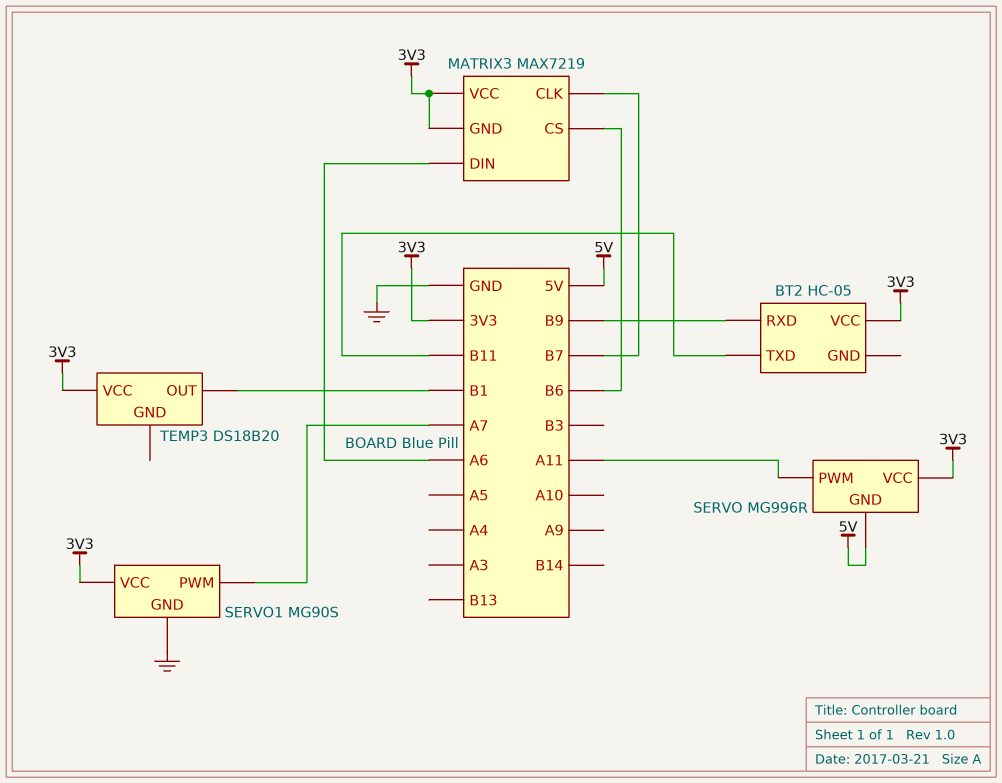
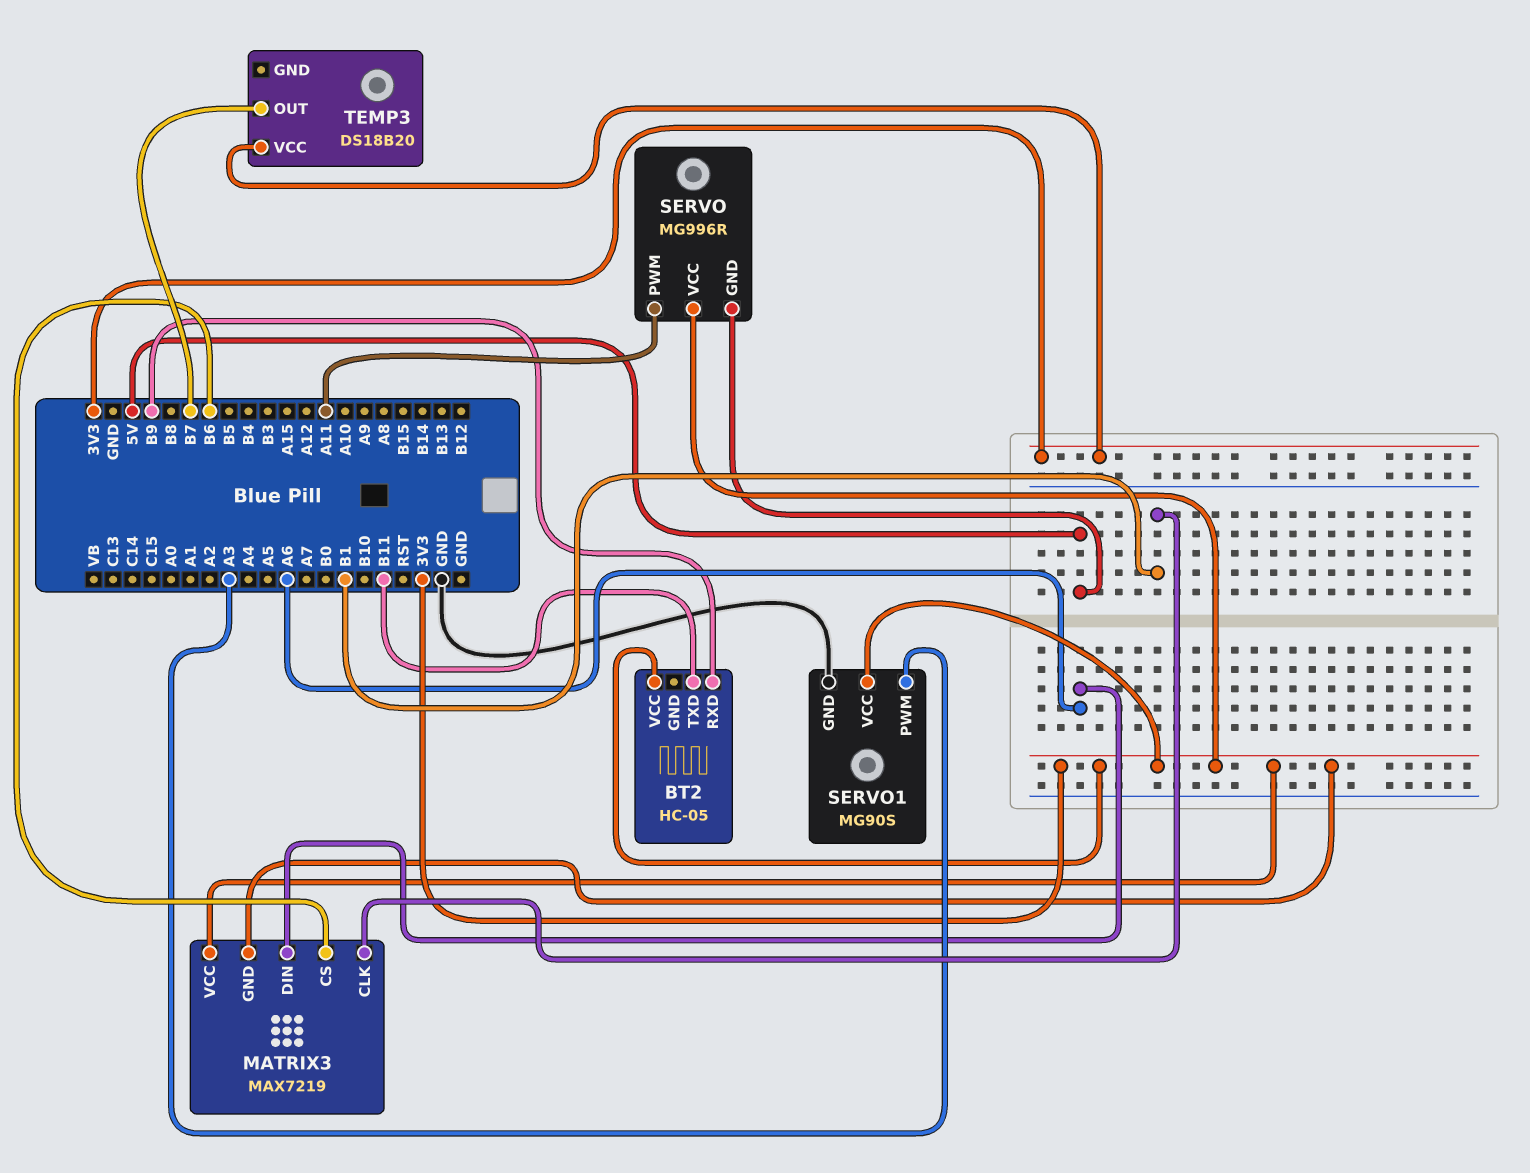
MATRIX3 pin CLK: B7 -> B1
SERVO1 pin PWM: A7 -> A3
TEMP3 pin OUT: B1 -> B7

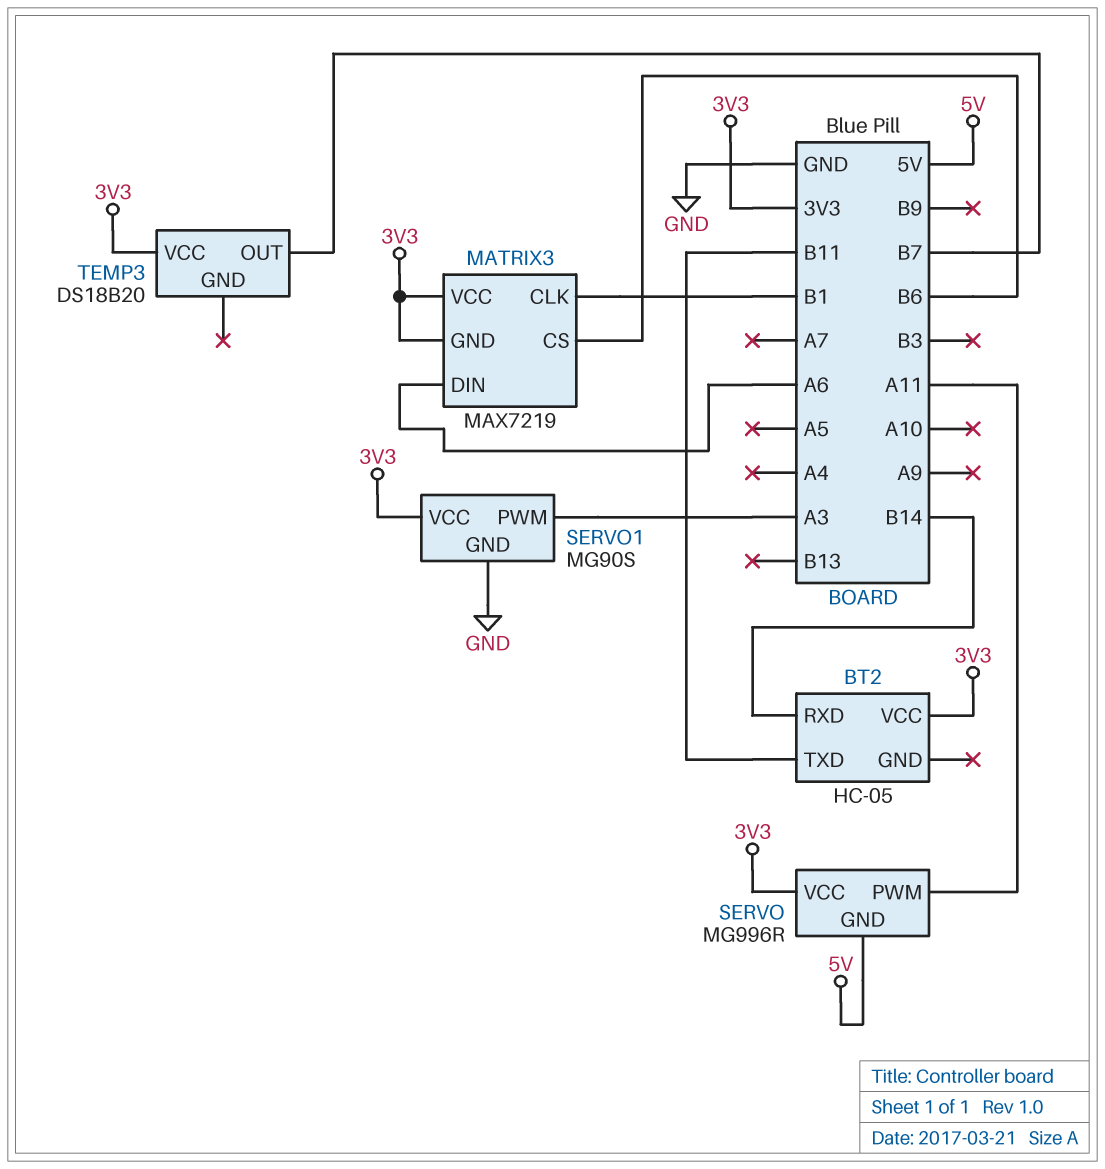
BT2 pin RXD: B9 -> B14

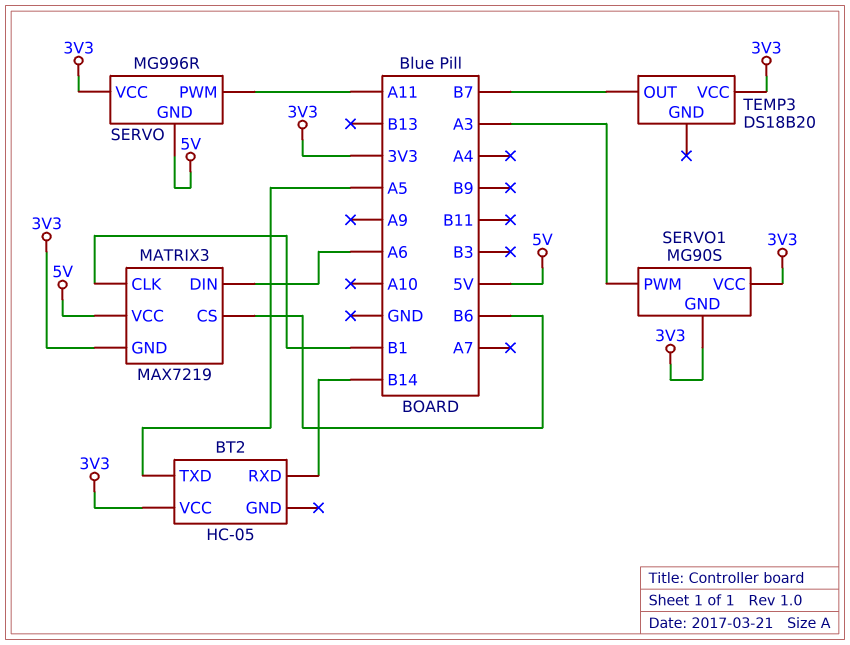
BT2 pin TXD: B11 -> A5
MATRIX3 pin VCC: 3V3 -> 5V
SERVO1 pin GND: GND -> 3V3

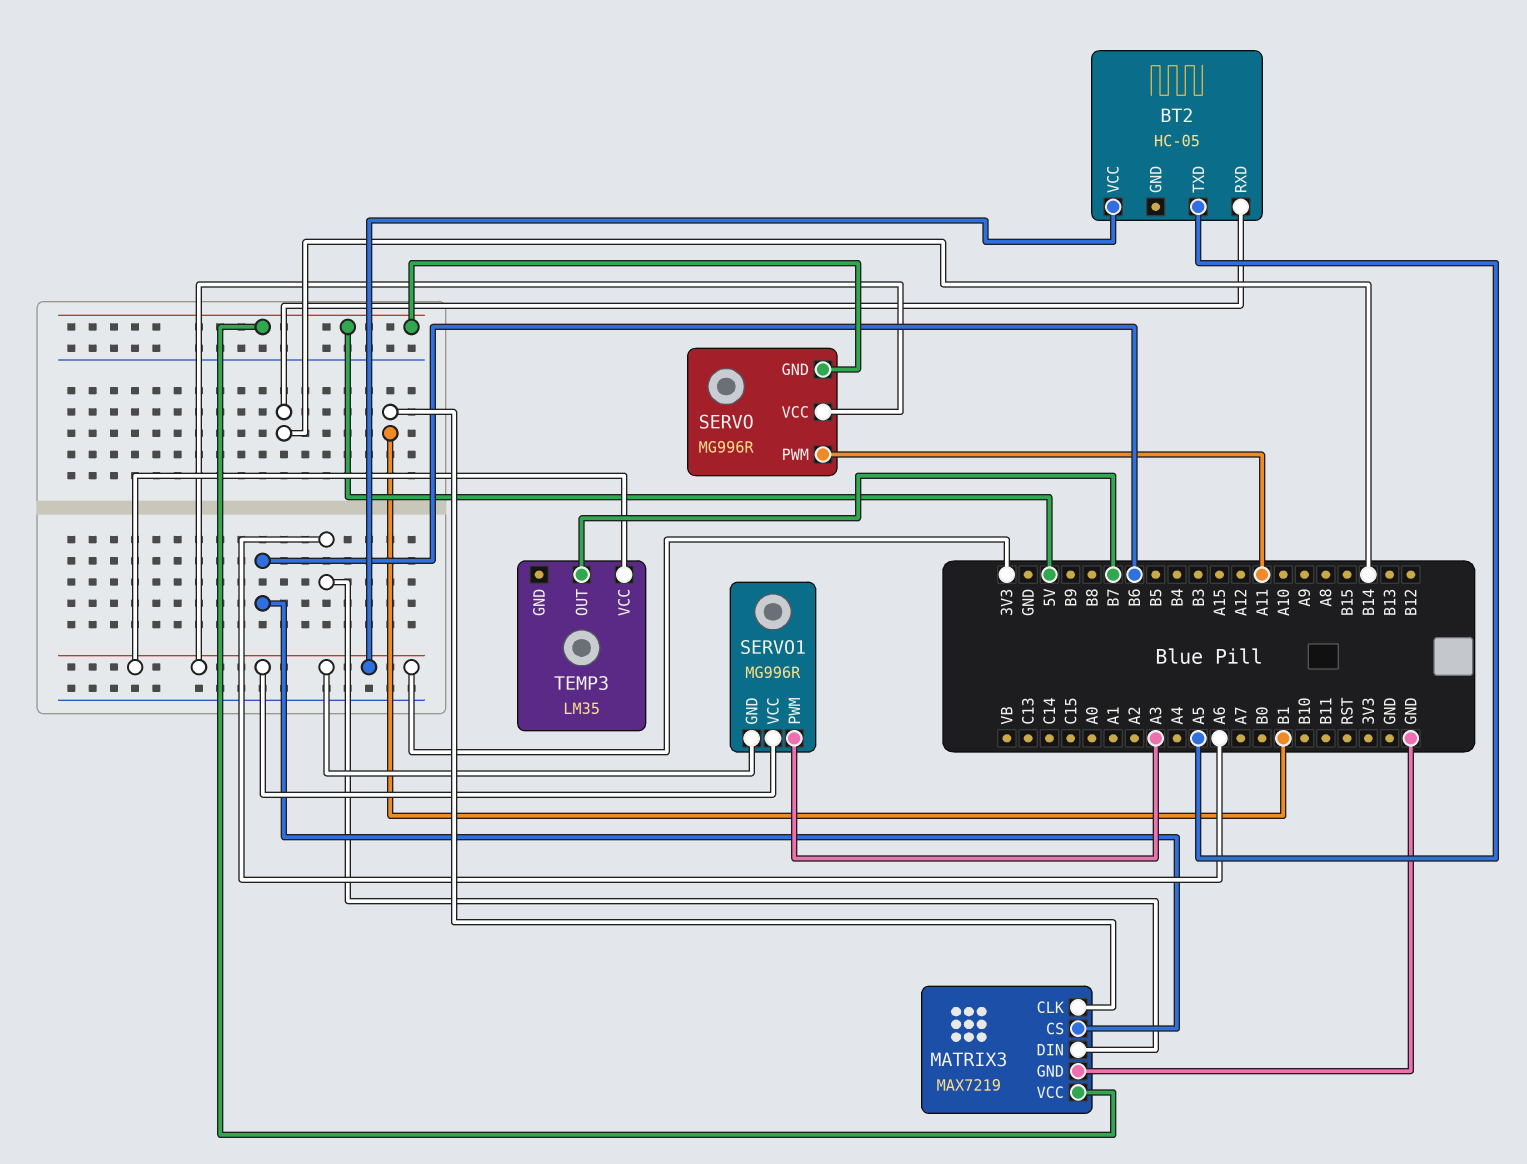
MATRIX3 pin GND: 3V3 -> GND
SERVO1: MG90S -> MG996R
TEMP3: DS18B20 -> LM35

